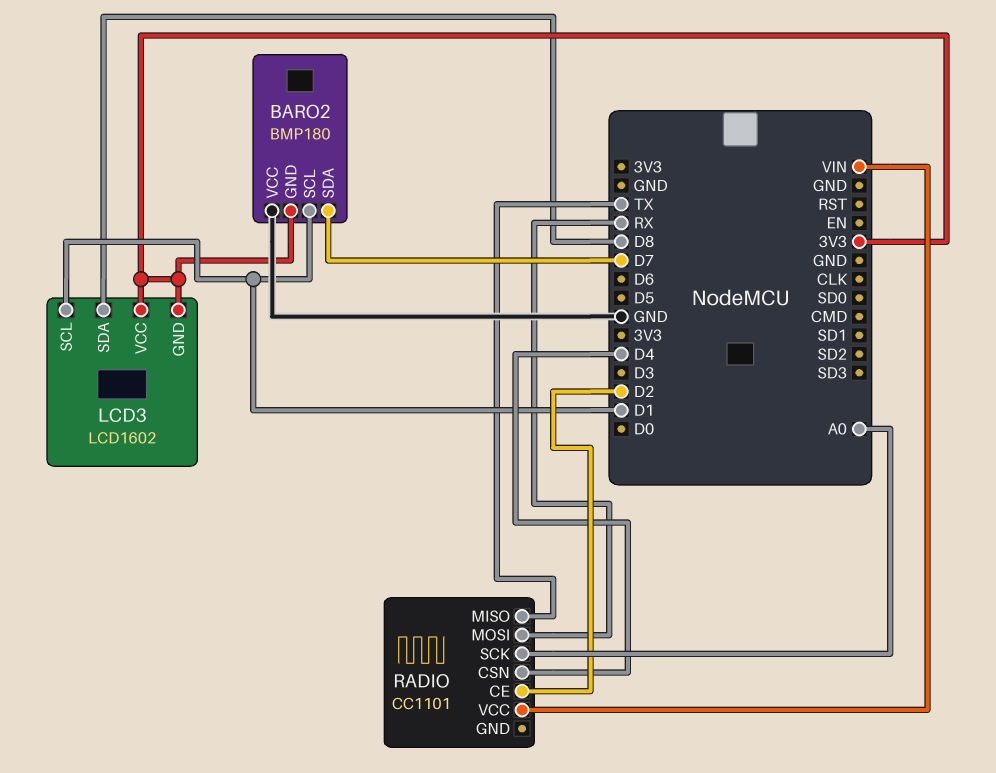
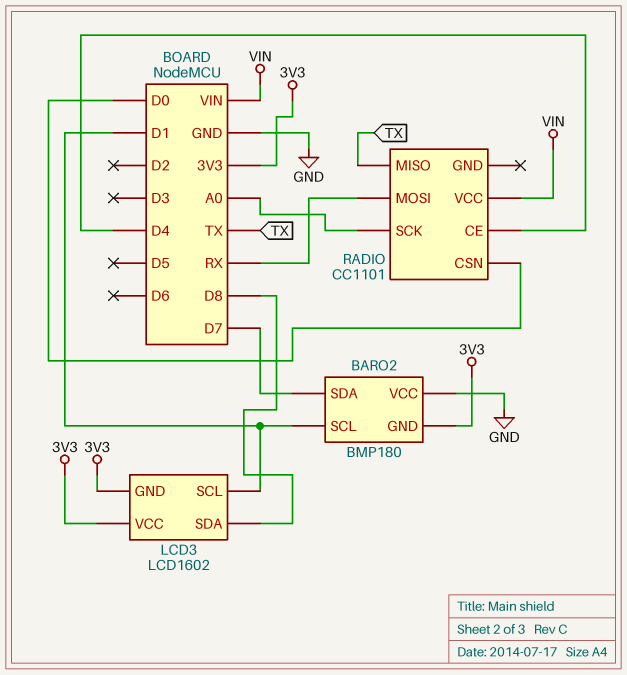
RADIO pin CE: D2 -> D4
RADIO pin CSN: D4 -> D0

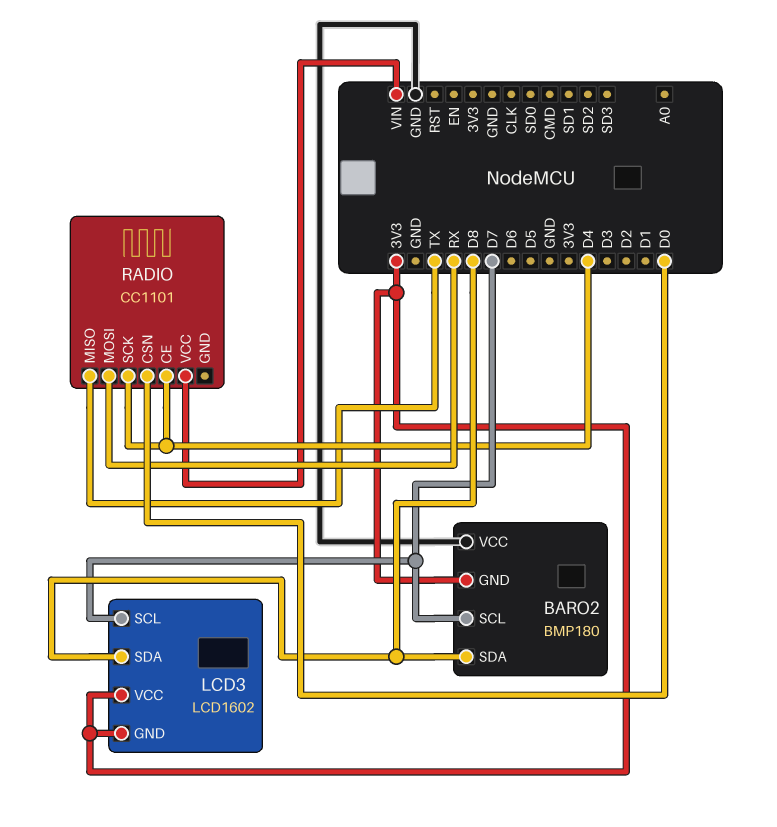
BARO2 pin SCL: D1 -> D7
BARO2 pin SDA: D7 -> D8
LCD3 pin SCL: D1 -> D7
RADIO pin SCK: A0 -> D4

